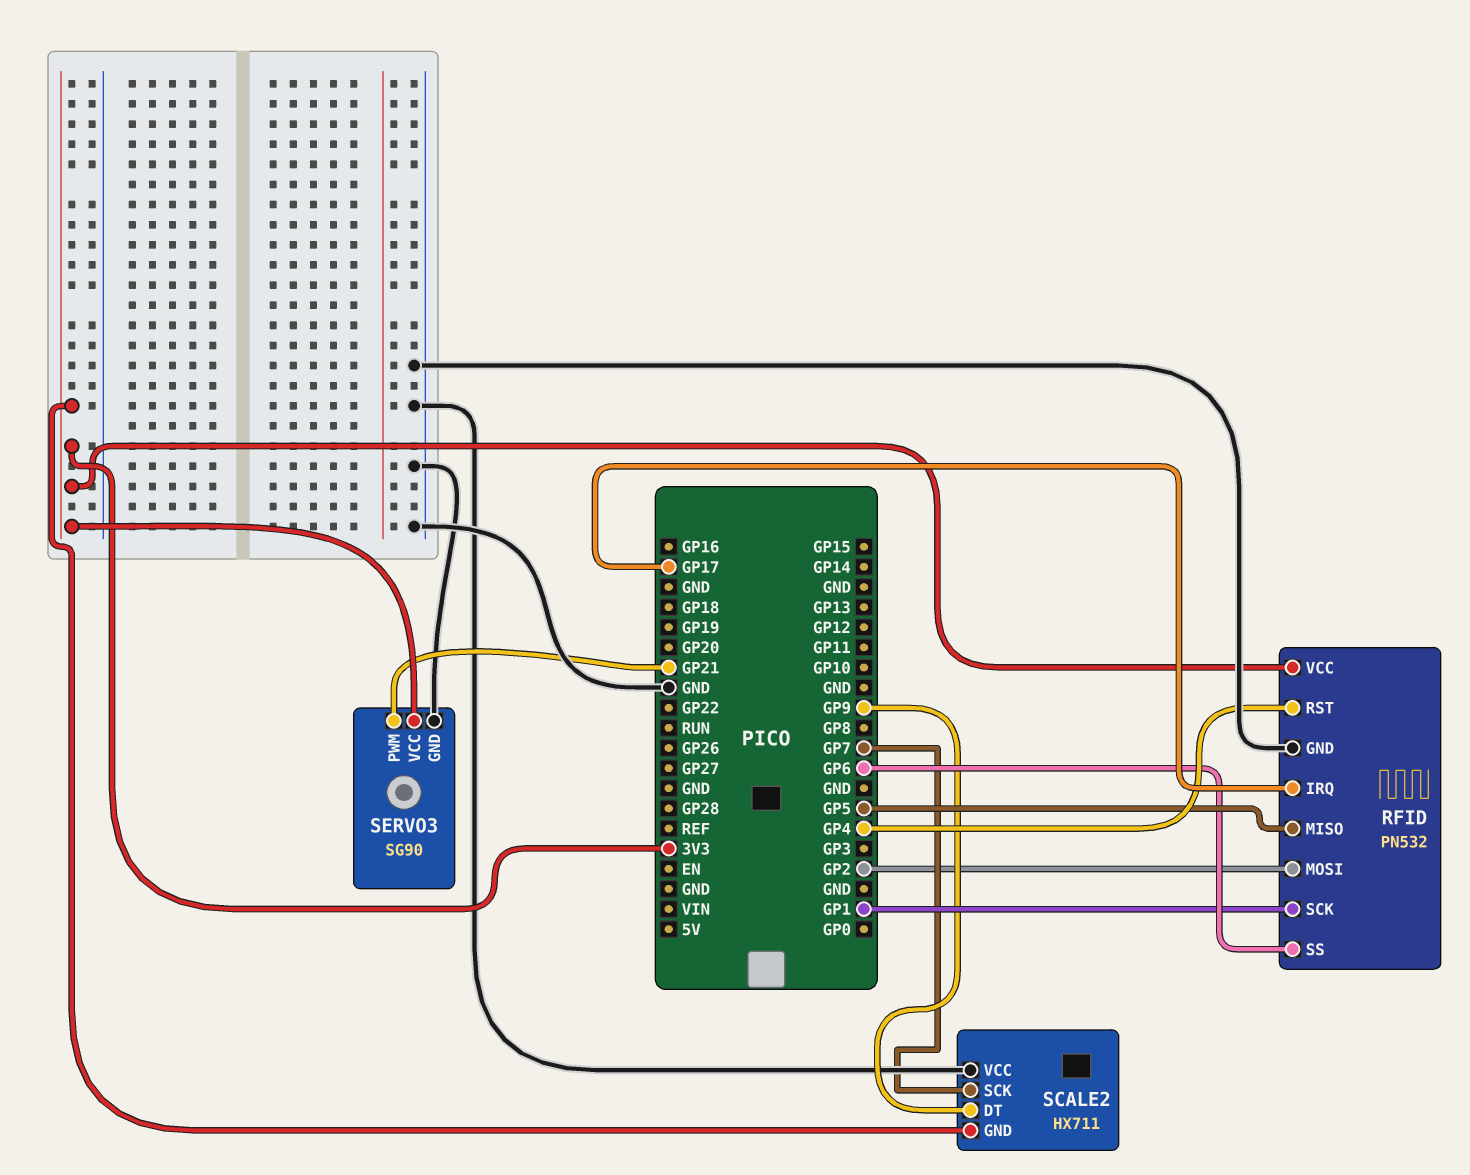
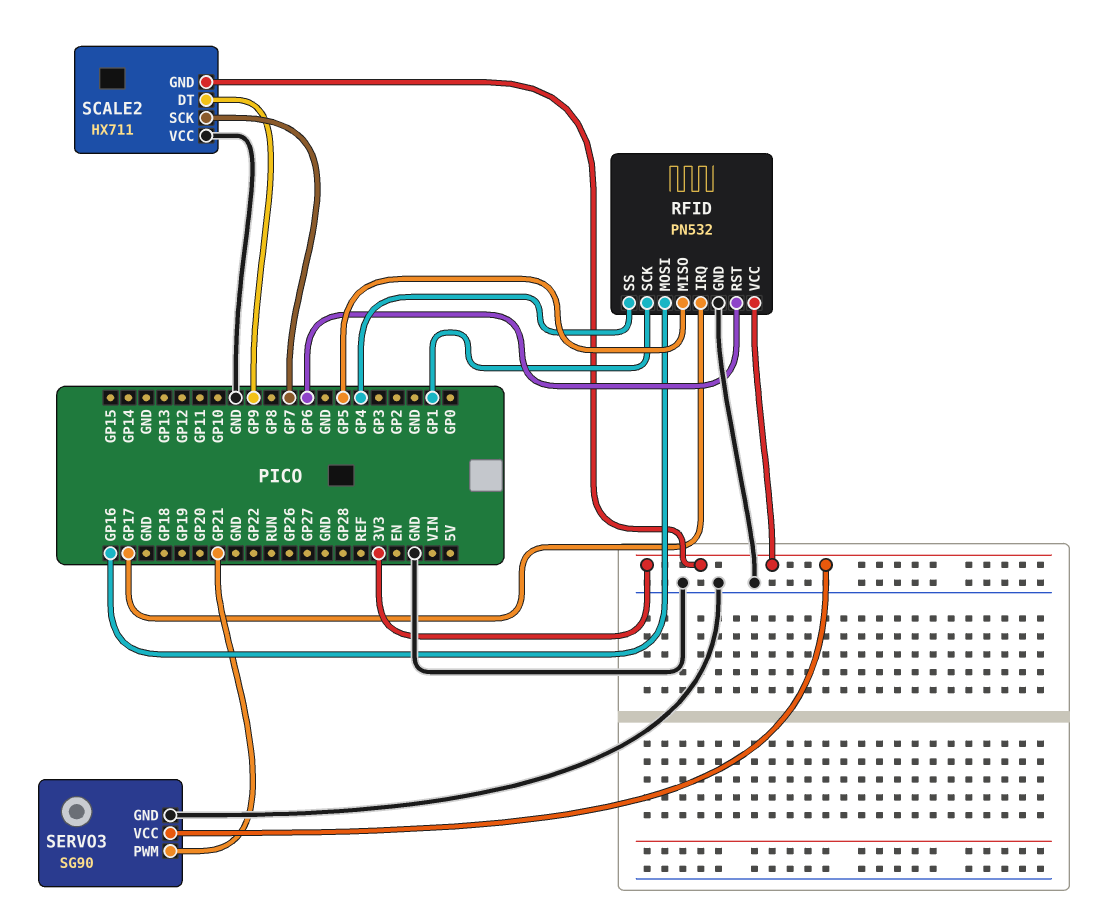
RFID pin MOSI: GP2 -> GP16
RFID pin RST: GP4 -> GP6
RFID pin SS: GP6 -> GP4

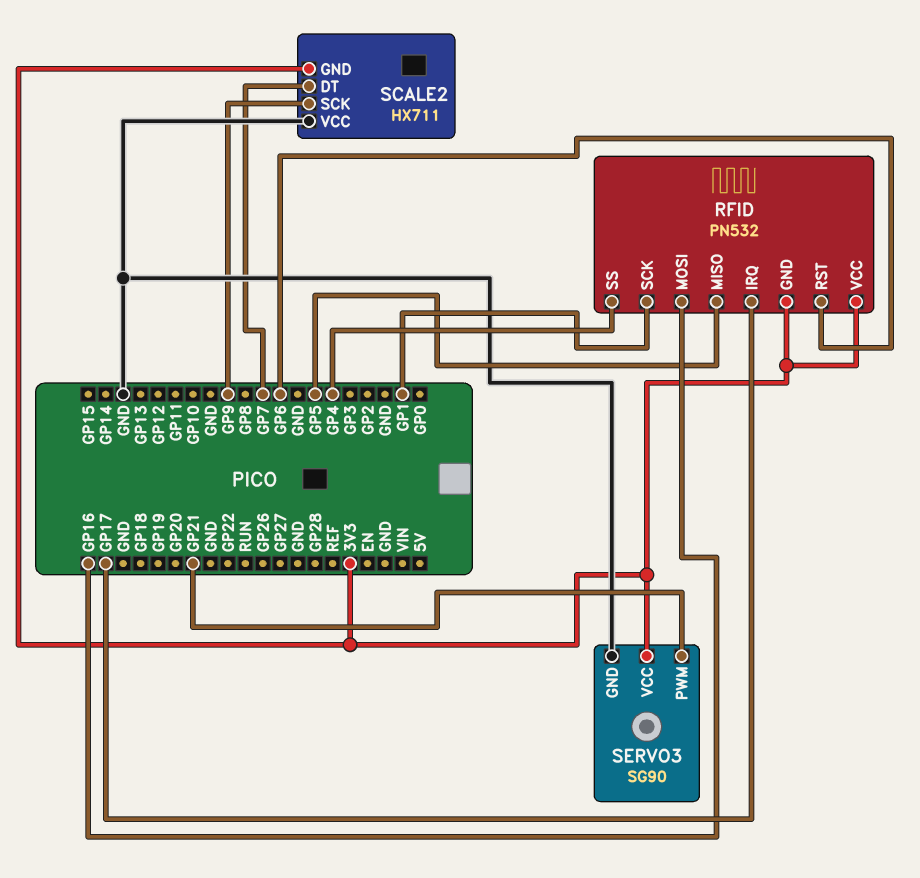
RFID pin GND: GND -> 3V3
SCALE2 pin DT: GP9 -> GP7
SCALE2 pin SCK: GP7 -> GP9

